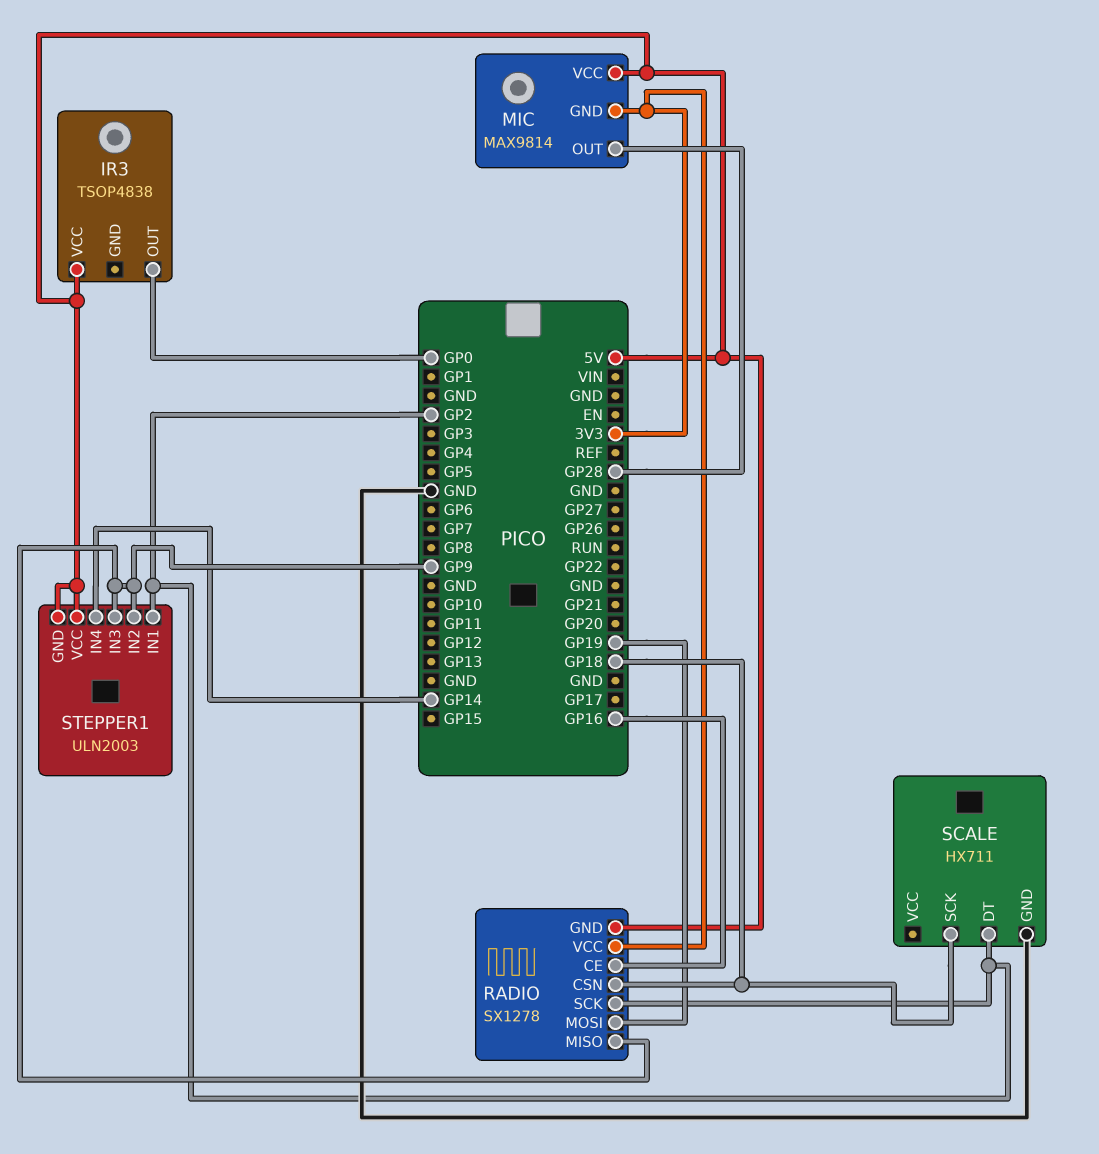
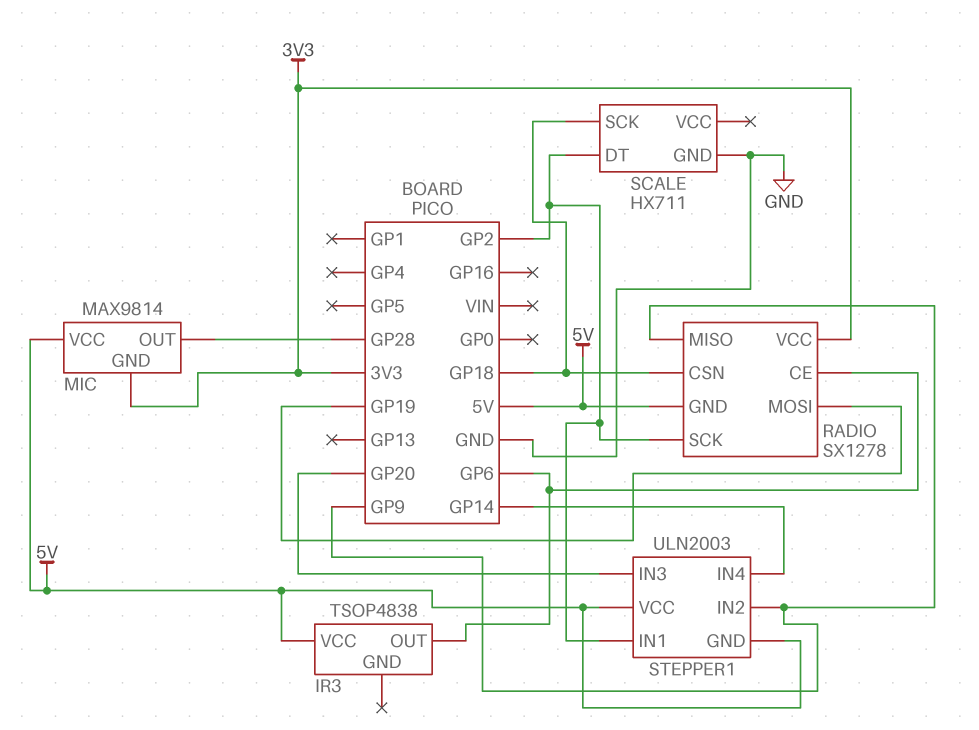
IR3 pin OUT: GP0 -> GP6
RADIO pin CE: GP16 -> GP6
STEPPER1 pin IN3: GP9 -> GP20

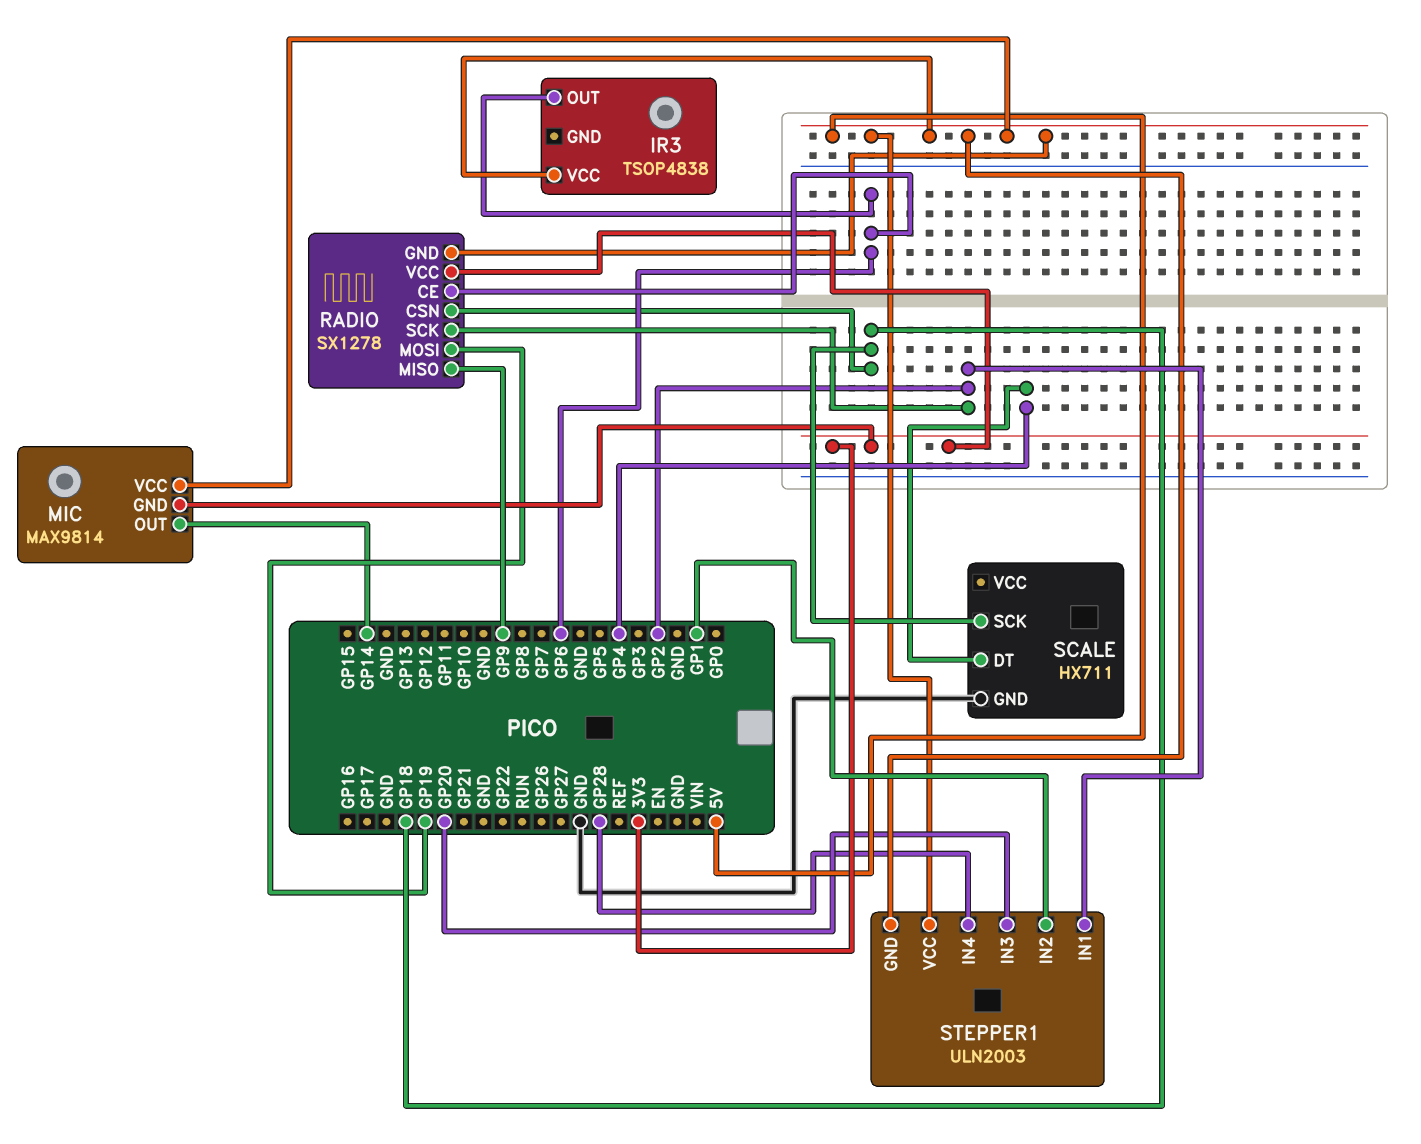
MIC pin OUT: GP28 -> GP14
SCALE pin DT: GP2 -> GP4
STEPPER1 pin IN2: GP9 -> GP1
STEPPER1 pin IN4: GP14 -> GP28

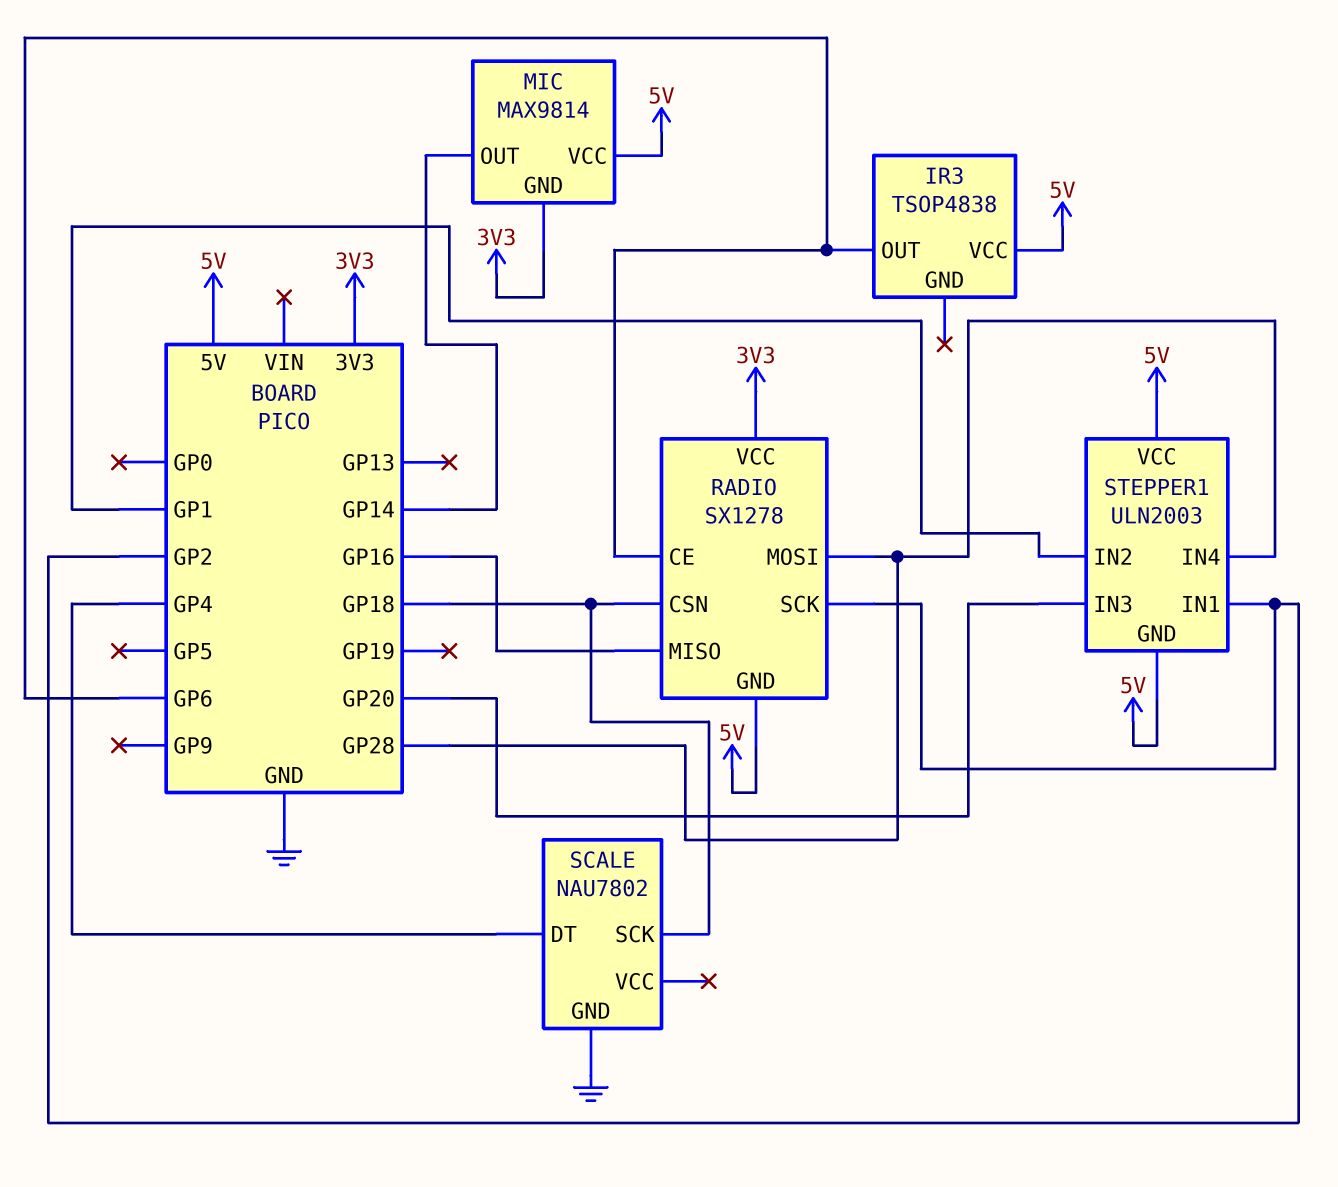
RADIO pin MISO: GP9 -> GP16
RADIO pin MOSI: GP19 -> GP28
SCALE: HX711 -> NAU7802

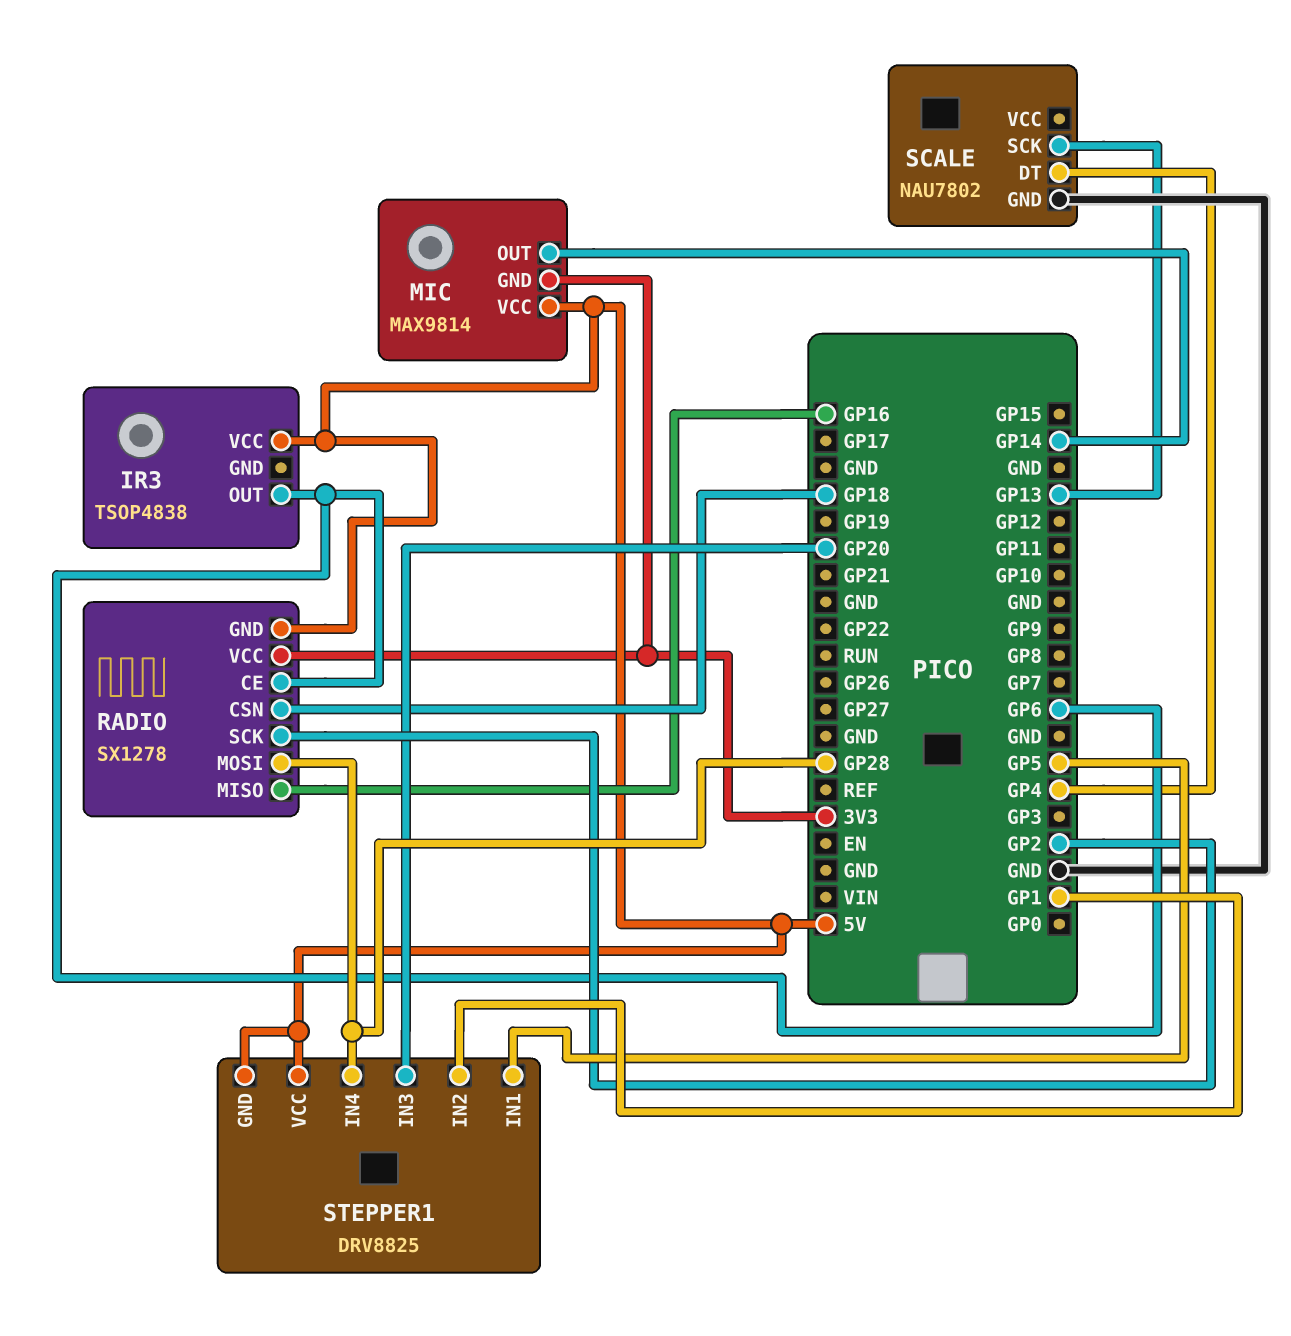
SCALE pin SCK: GP18 -> GP13
STEPPER1: ULN2003 -> DRV8825
STEPPER1 pin IN1: GP2 -> GP5

